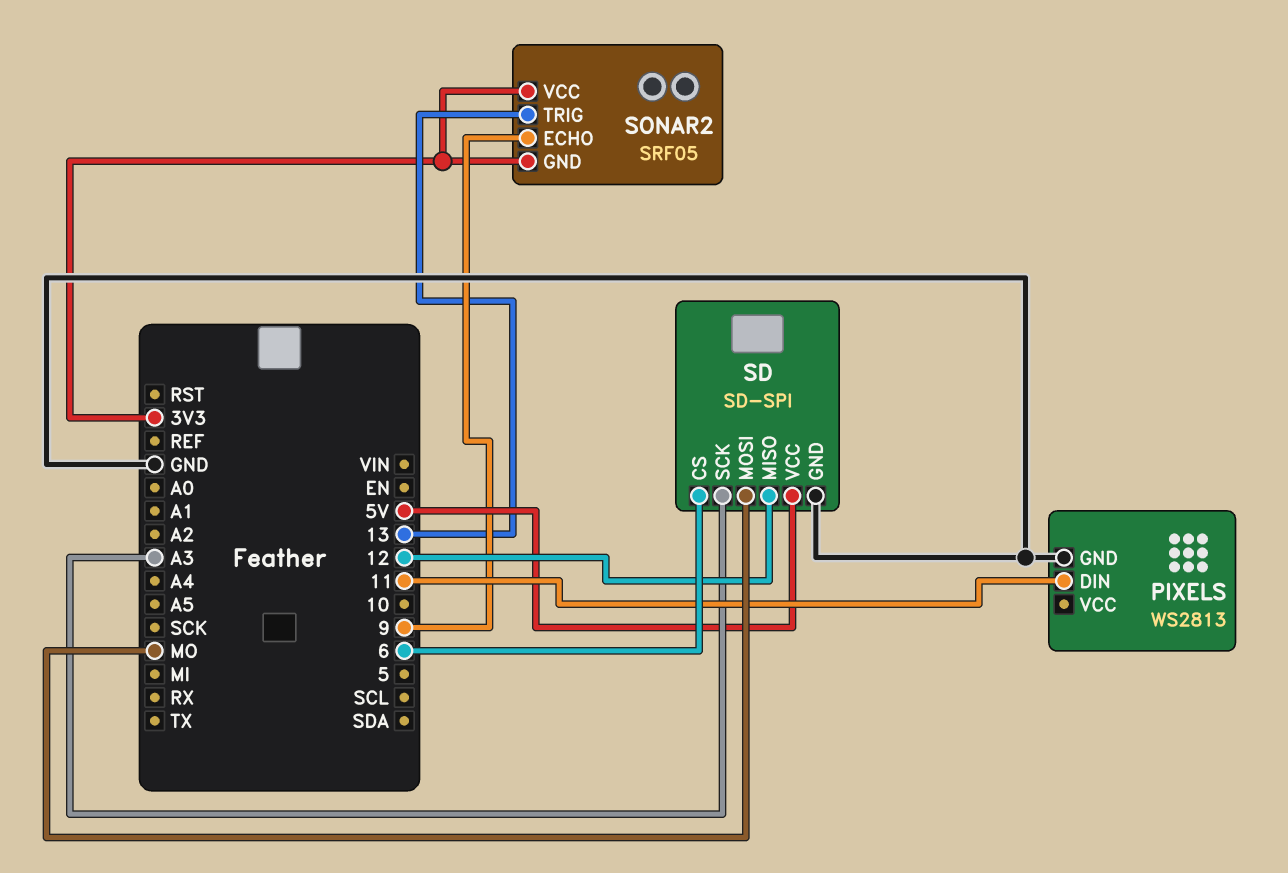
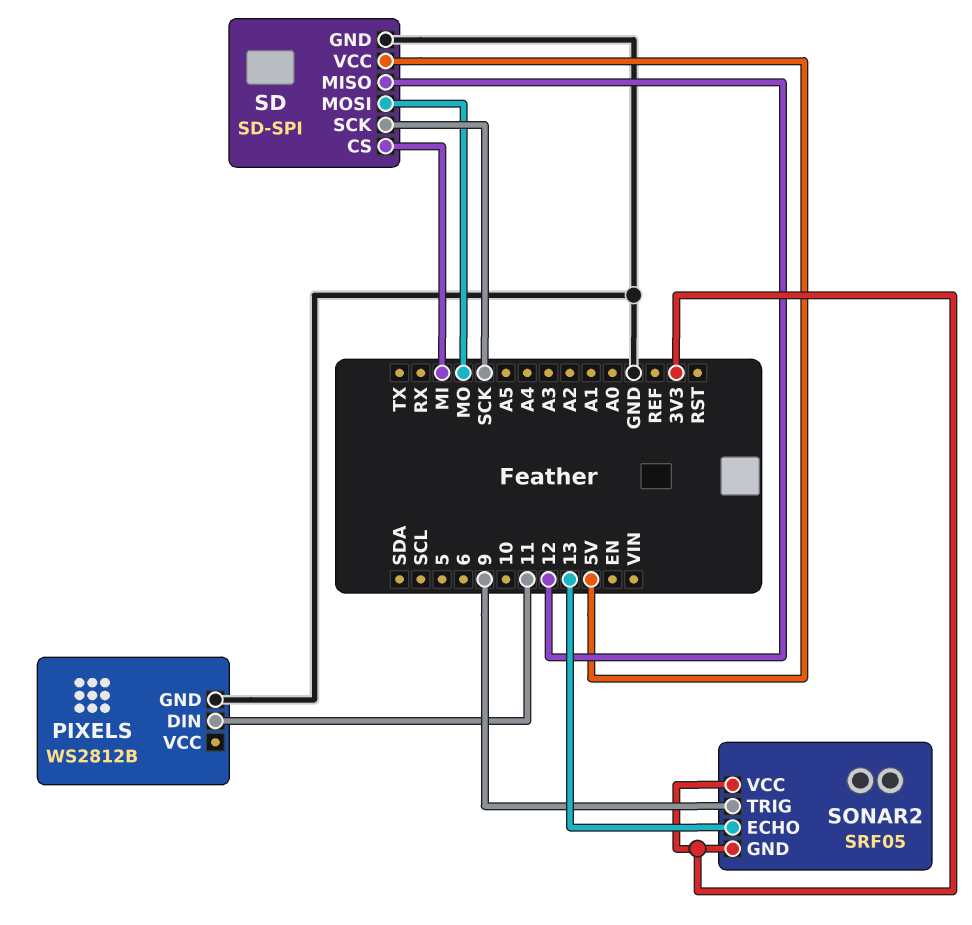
PIXELS: WS2813 -> WS2812B
SD pin CS: 6 -> MI
SD pin SCK: A3 -> SCK
SONAR2 pin ECHO: 9 -> 13
SONAR2 pin TRIG: 13 -> 9

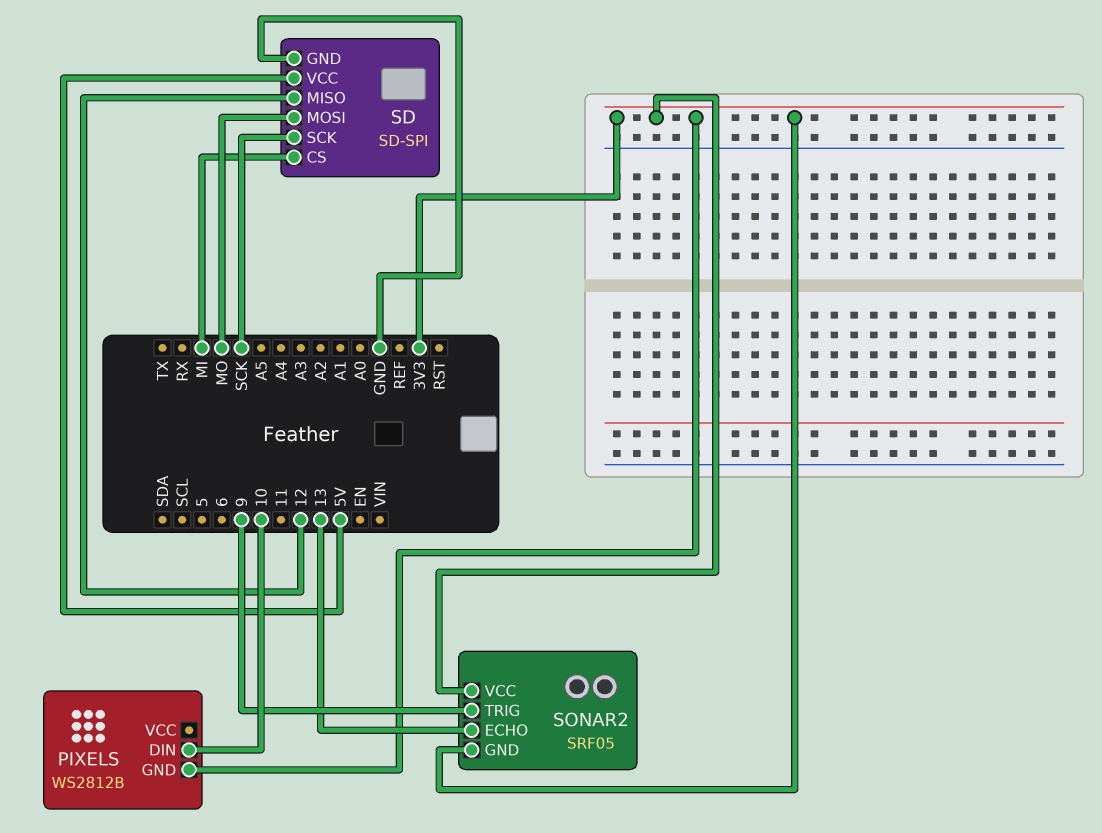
PIXELS pin DIN: 11 -> 10
PIXELS pin GND: GND -> 3V3

